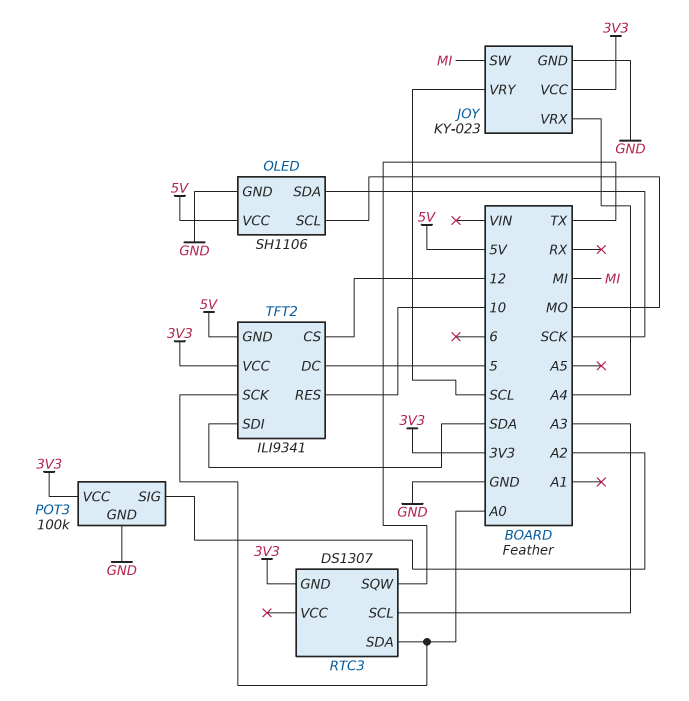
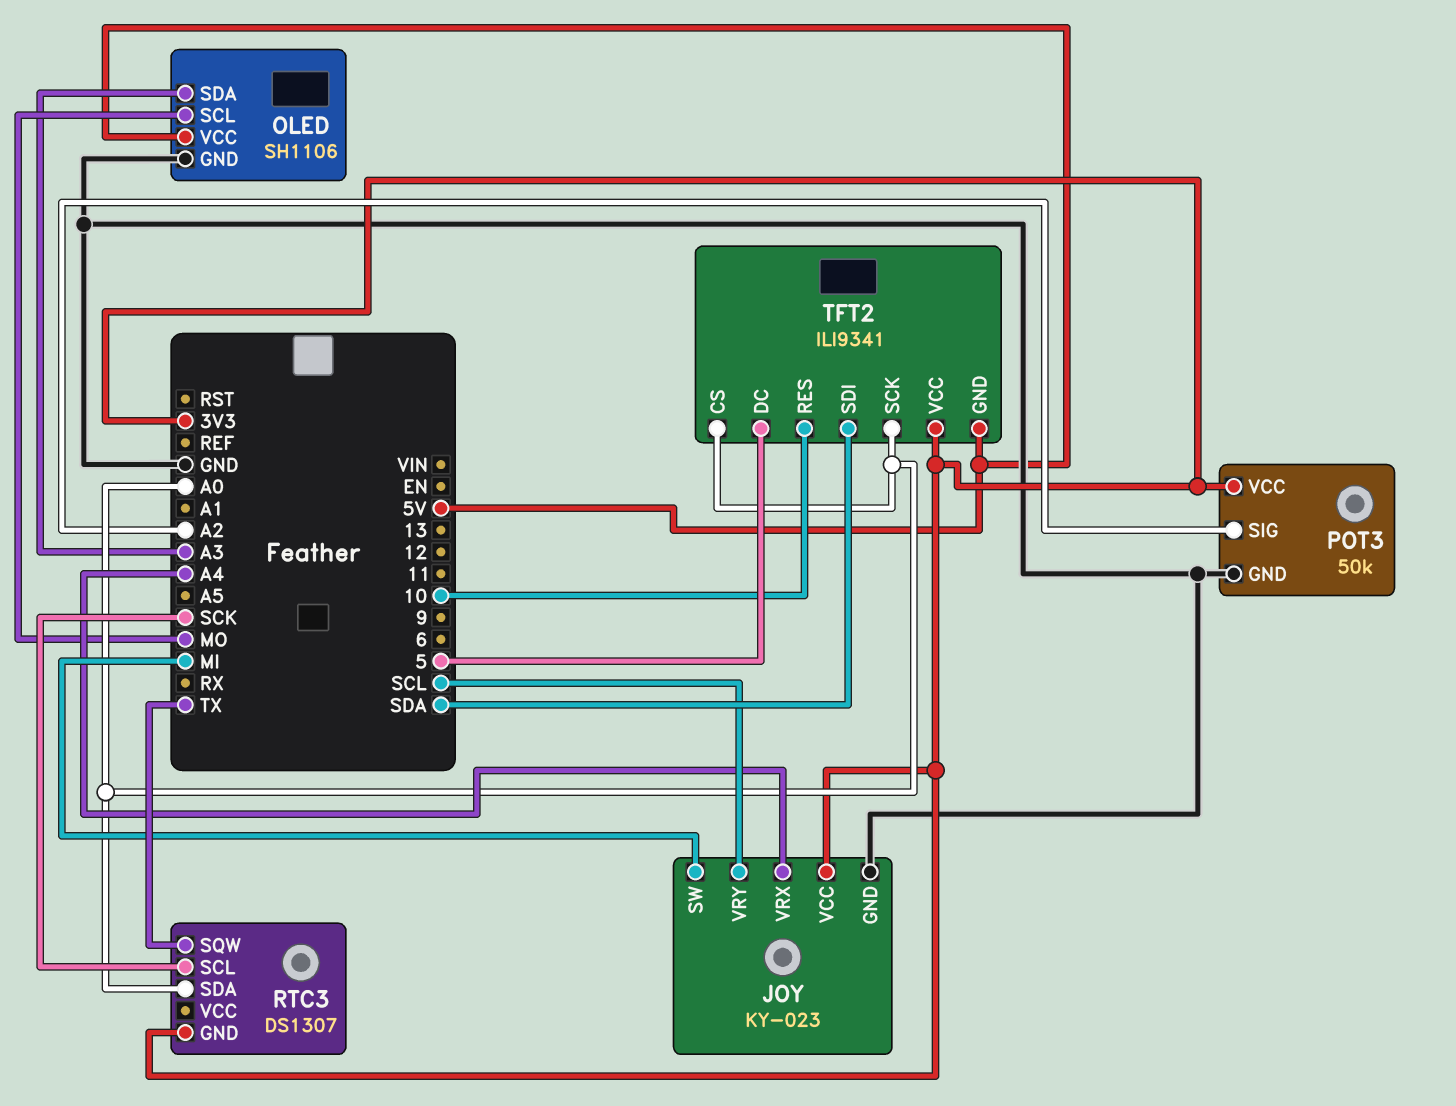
OLED pin SDA: SCK -> A3
POT3: 100k -> 50k
RTC3 pin SCL: A3 -> SCK
TFT2 pin CS: 12 -> A0

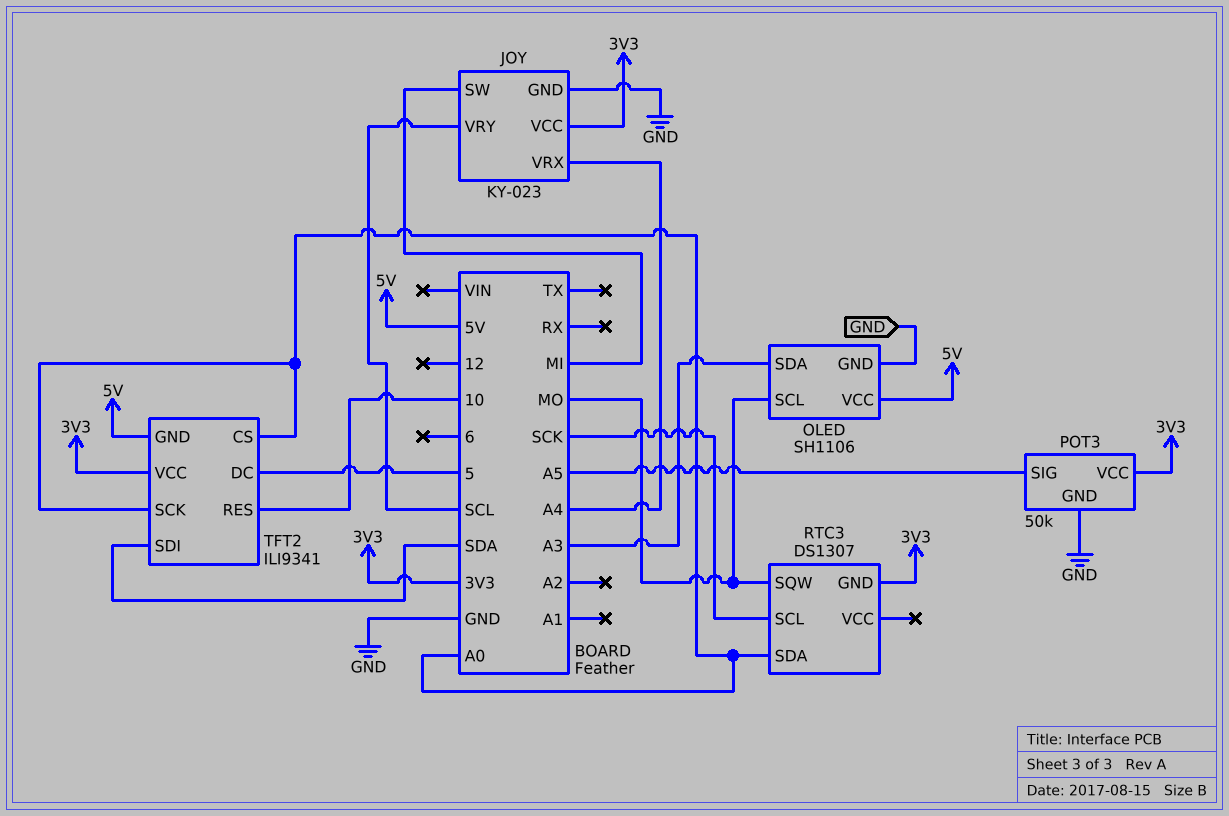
POT3 pin SIG: A2 -> A5
RTC3 pin SQW: TX -> MO

